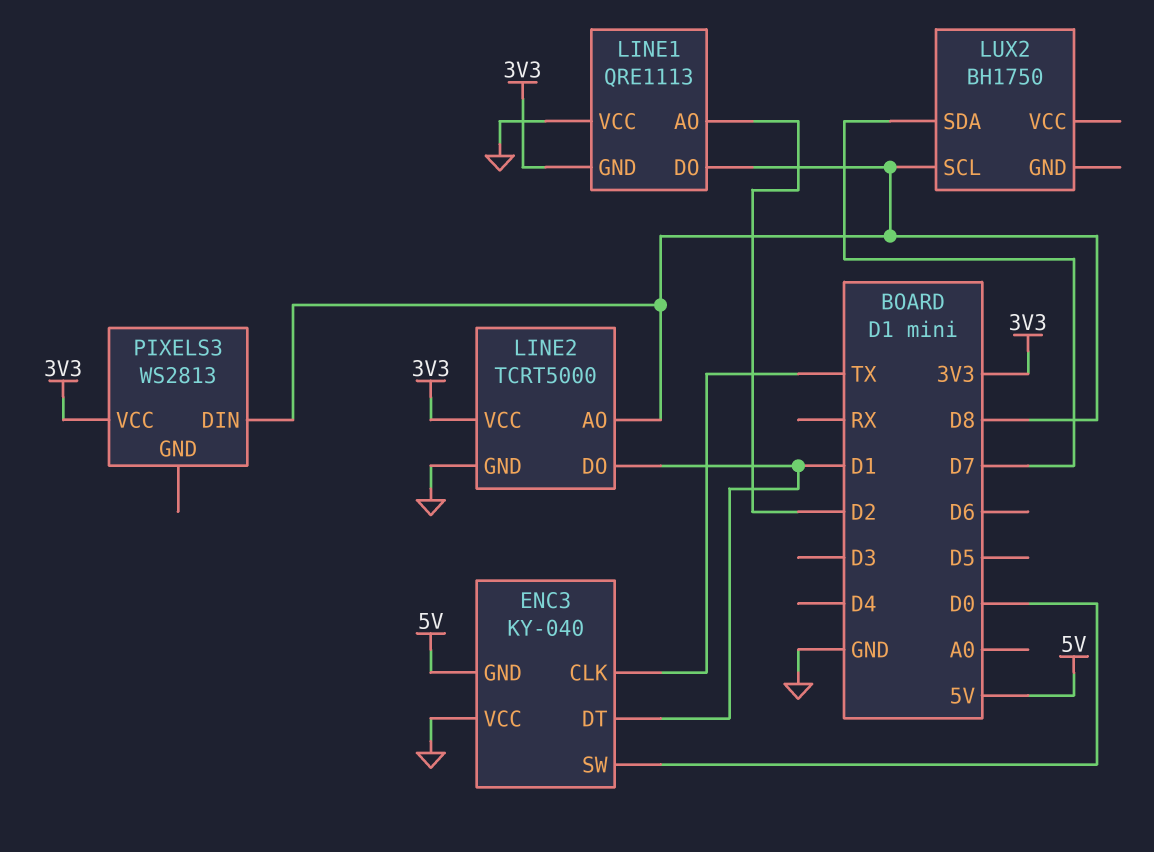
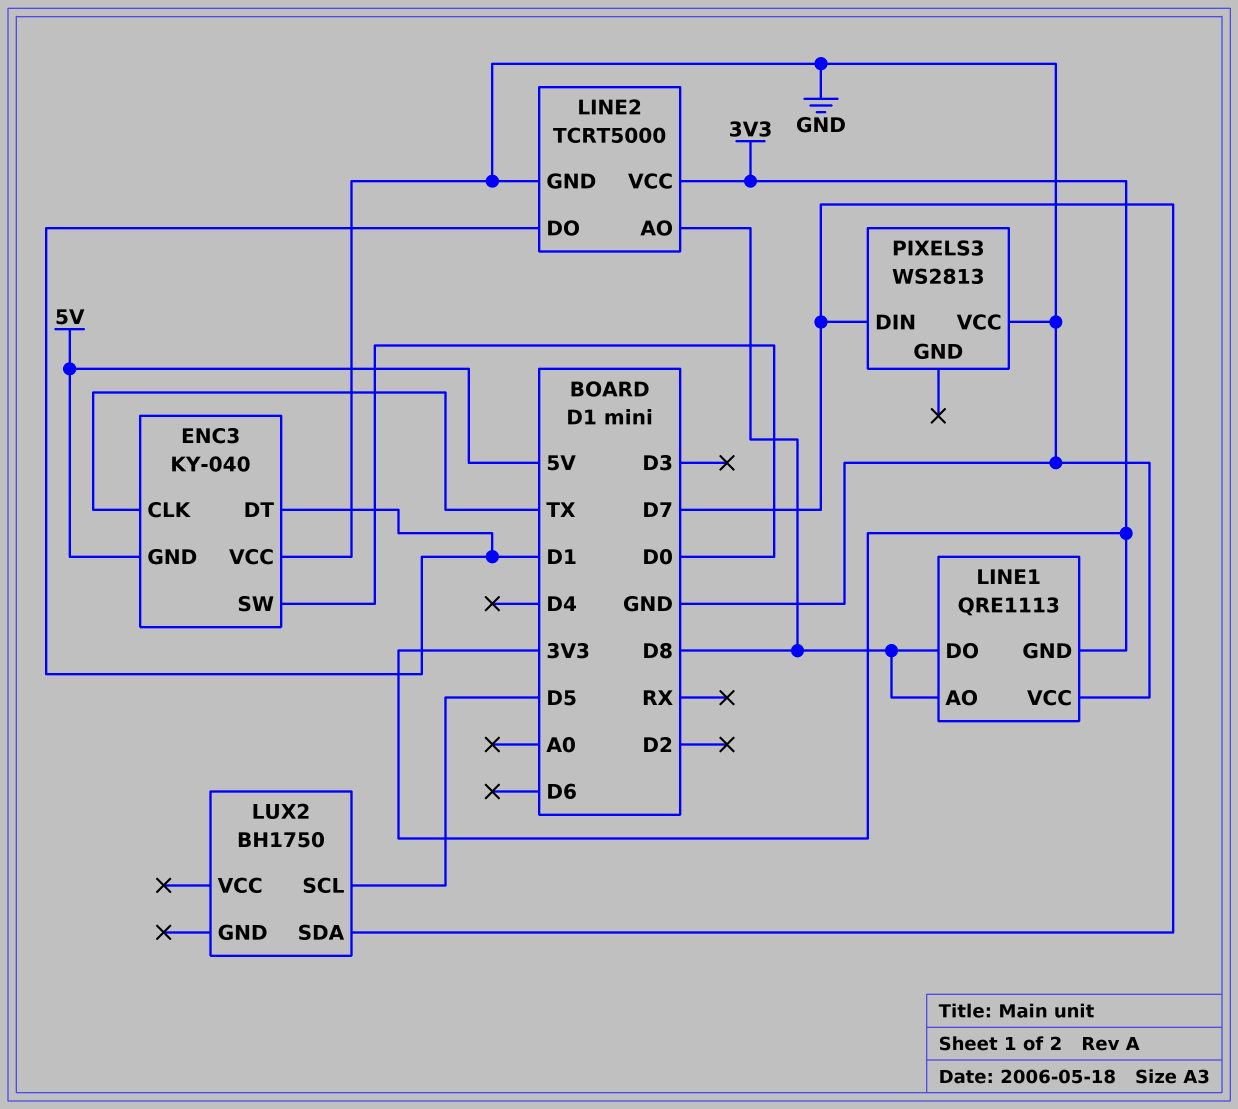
LINE1 pin AO: D2 -> D8
LUX2 pin SCL: D8 -> D5
PIXELS3 pin DIN: D8 -> D7
PIXELS3 pin VCC: 3V3 -> GND

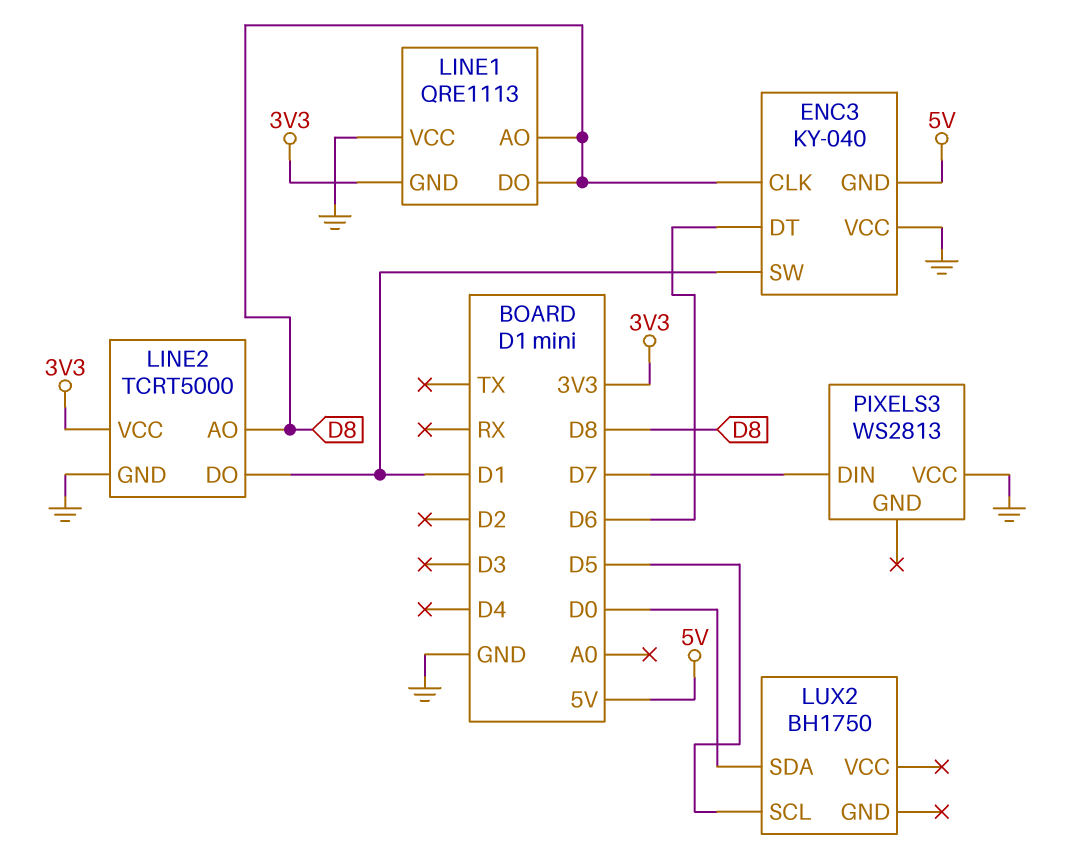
ENC3 pin CLK: TX -> D8
ENC3 pin DT: D1 -> D6
ENC3 pin SW: D0 -> D1
LUX2 pin SDA: D7 -> D0

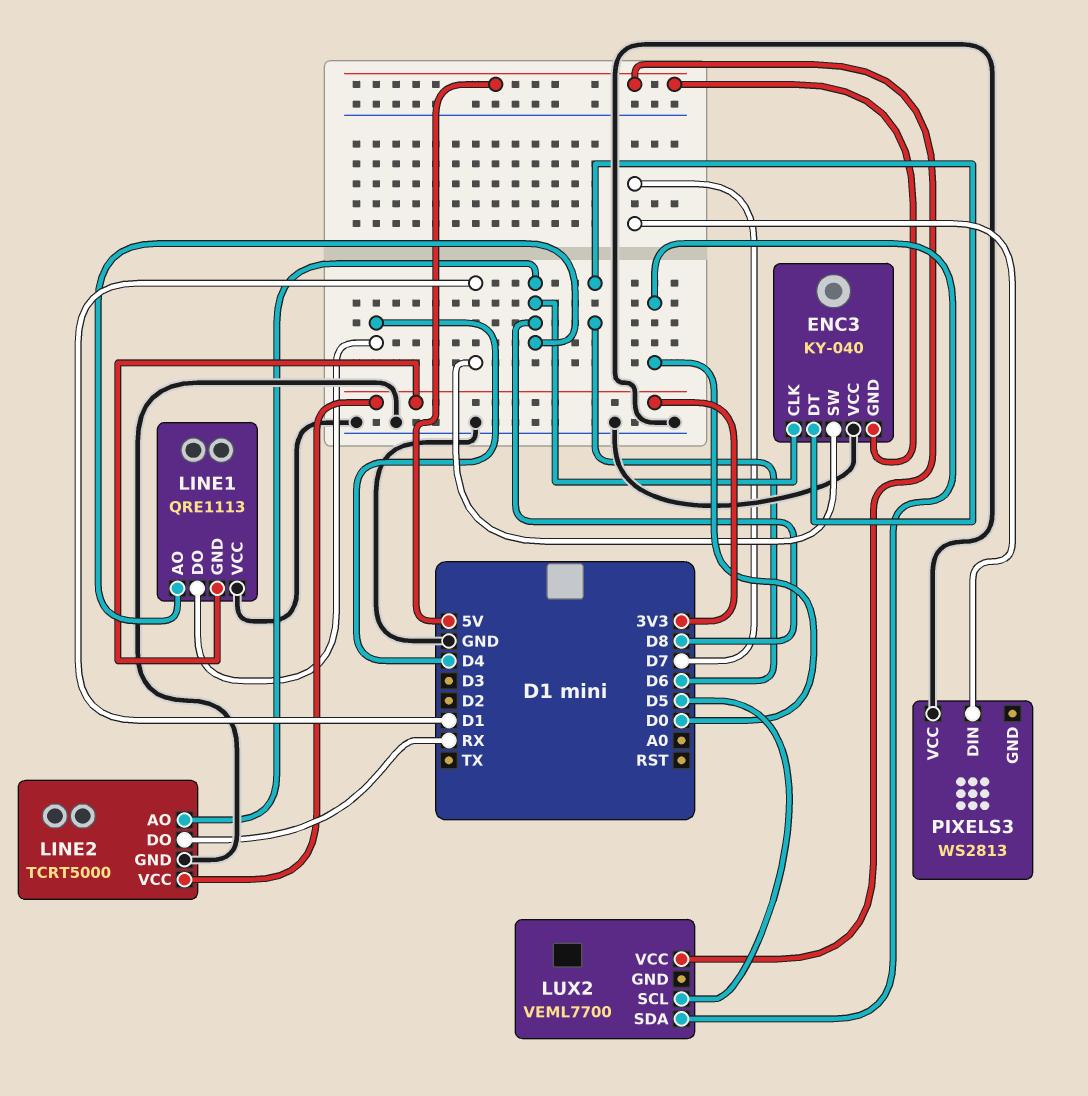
LINE1 pin DO: D8 -> D4
LINE2 pin DO: D1 -> RX
LUX2: BH1750 -> VEML7700
LUX2 pin VCC: none -> 5V

